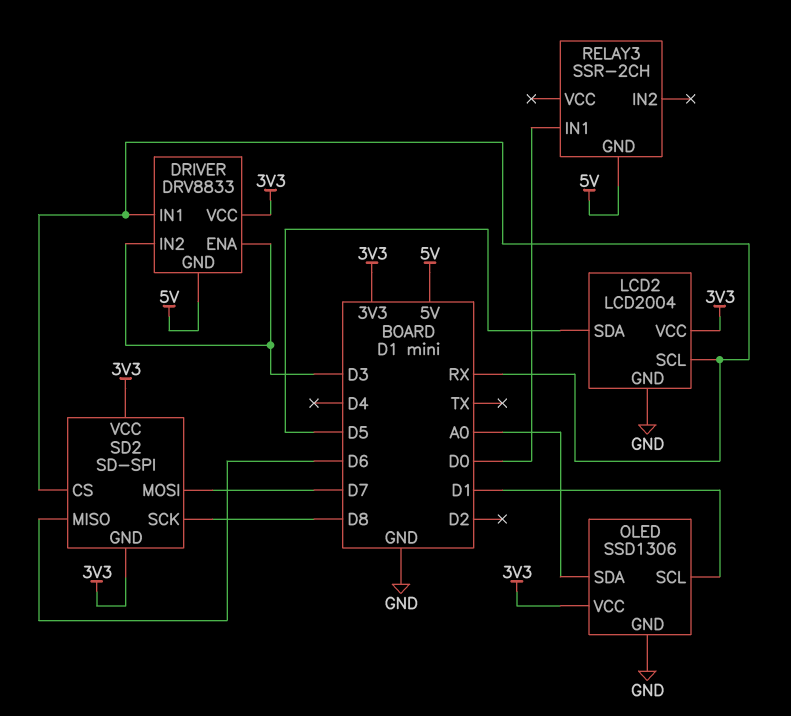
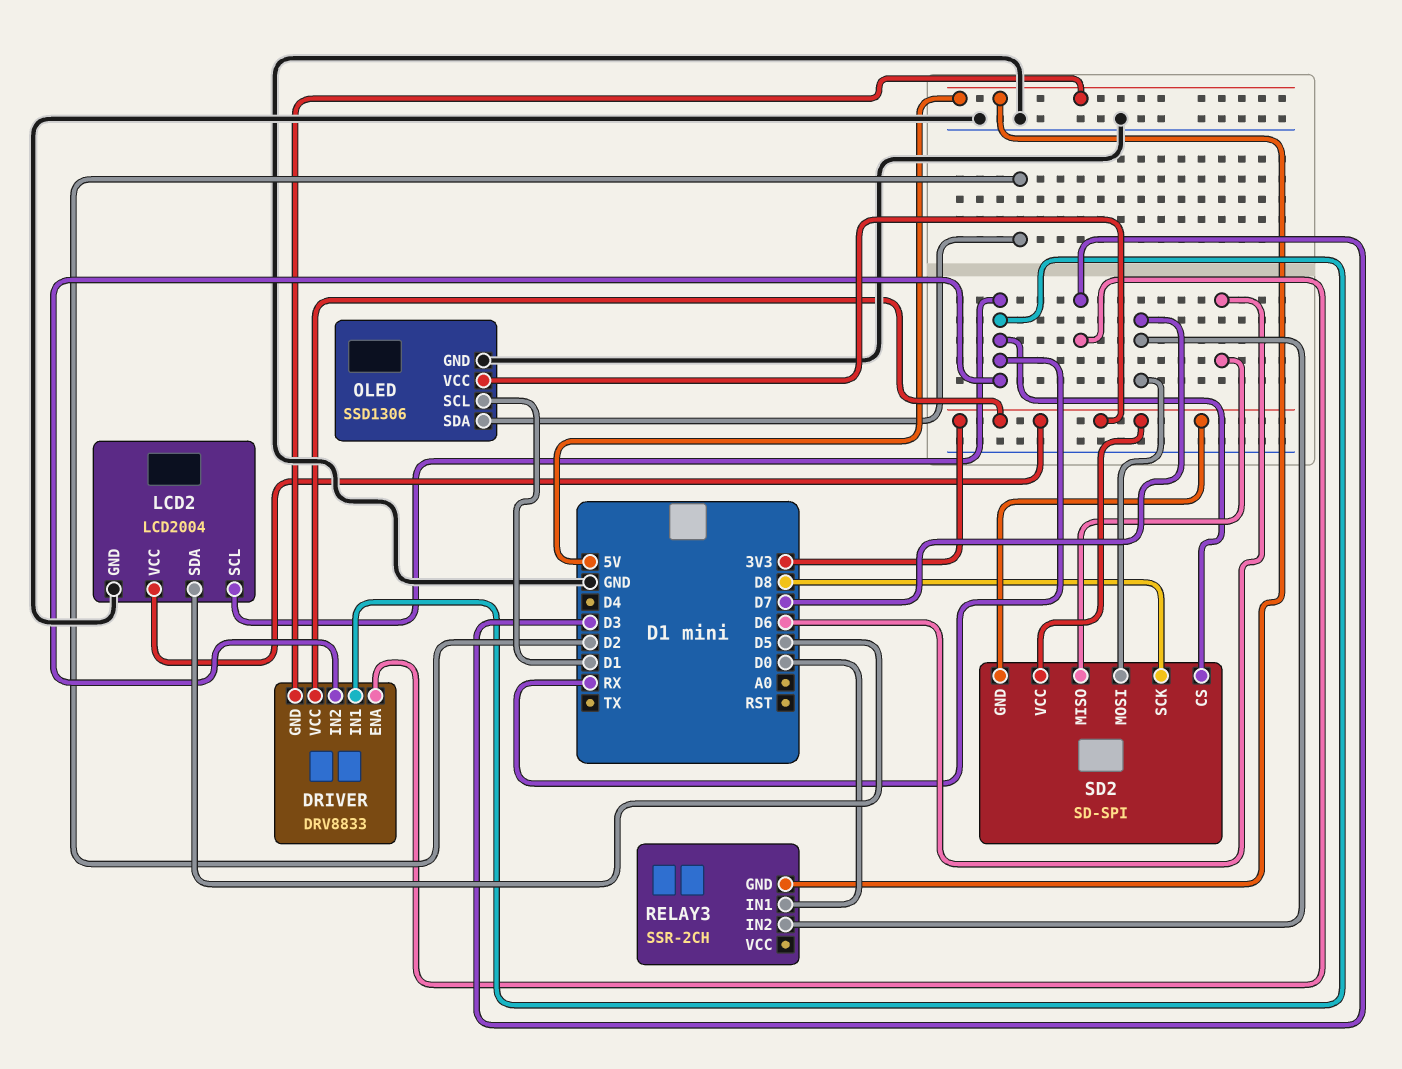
DRIVER pin IN2: D3 -> RX
OLED pin SDA: A0 -> D2
RELAY3 pin IN2: none -> D7

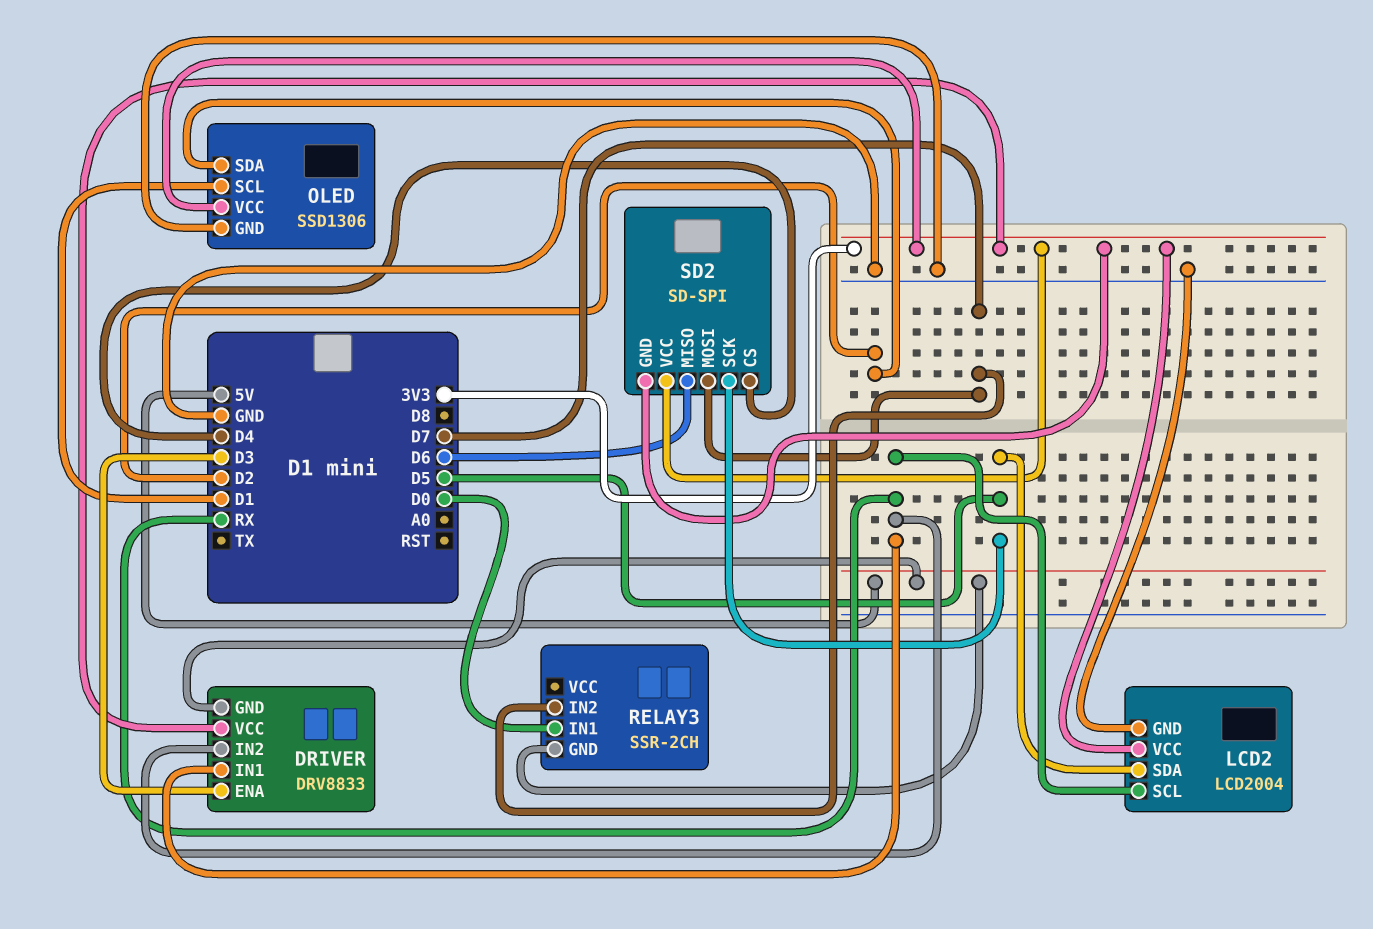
SD2 pin CS: RX -> D4
SD2 pin SCK: D8 -> D5

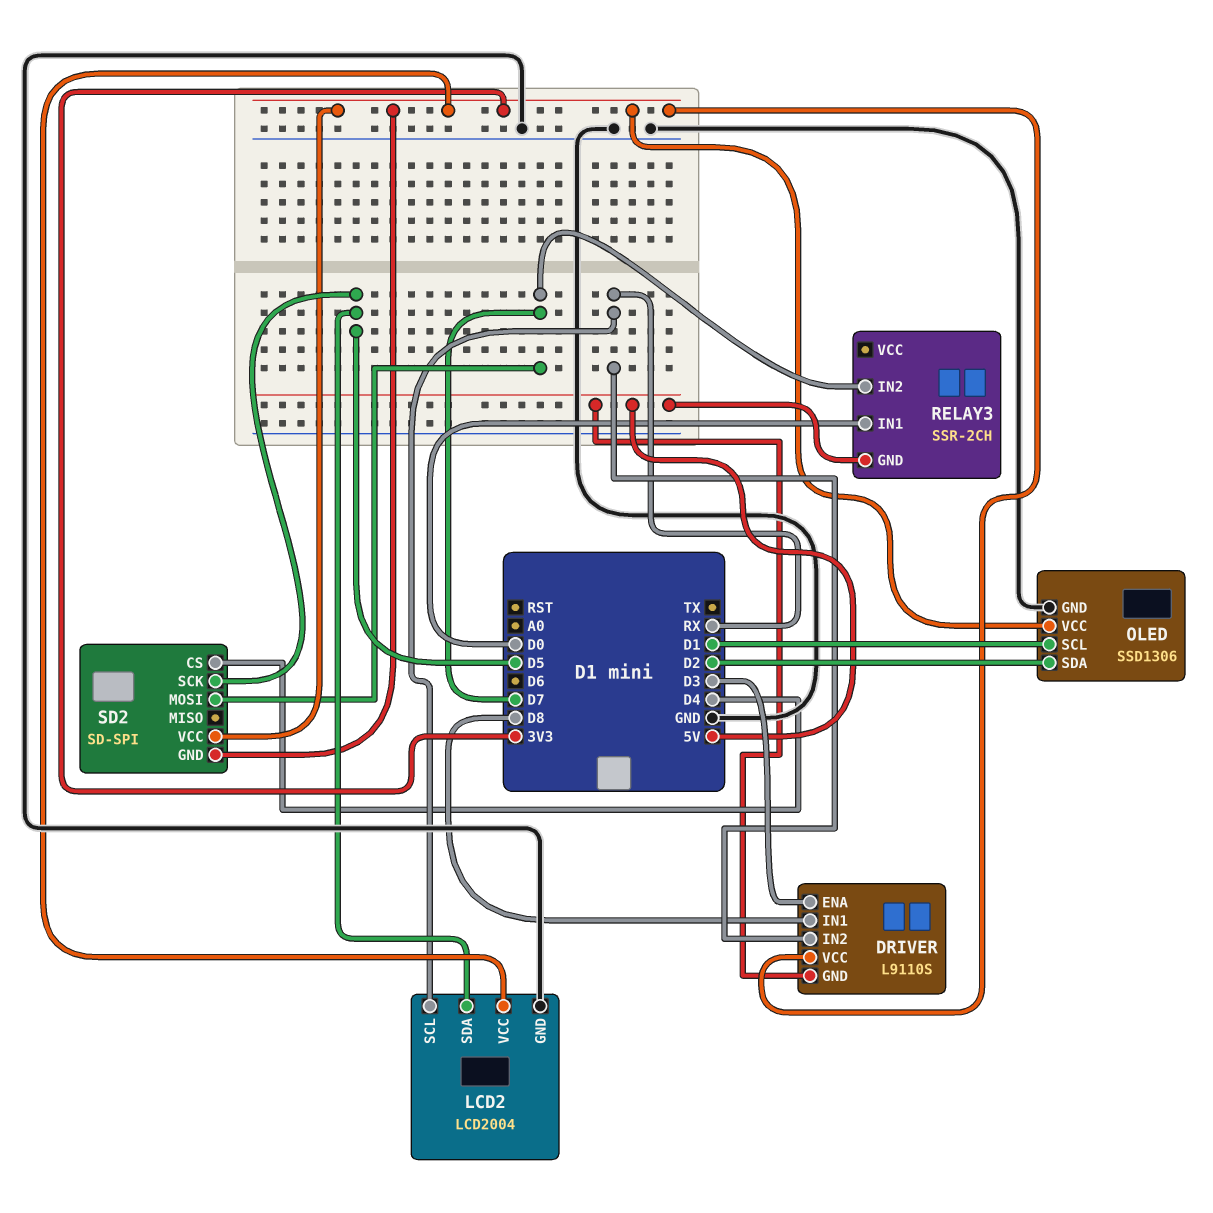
DRIVER: DRV8833 -> L9110S
DRIVER pin IN1: RX -> D8
SD2 pin MISO: D6 -> none

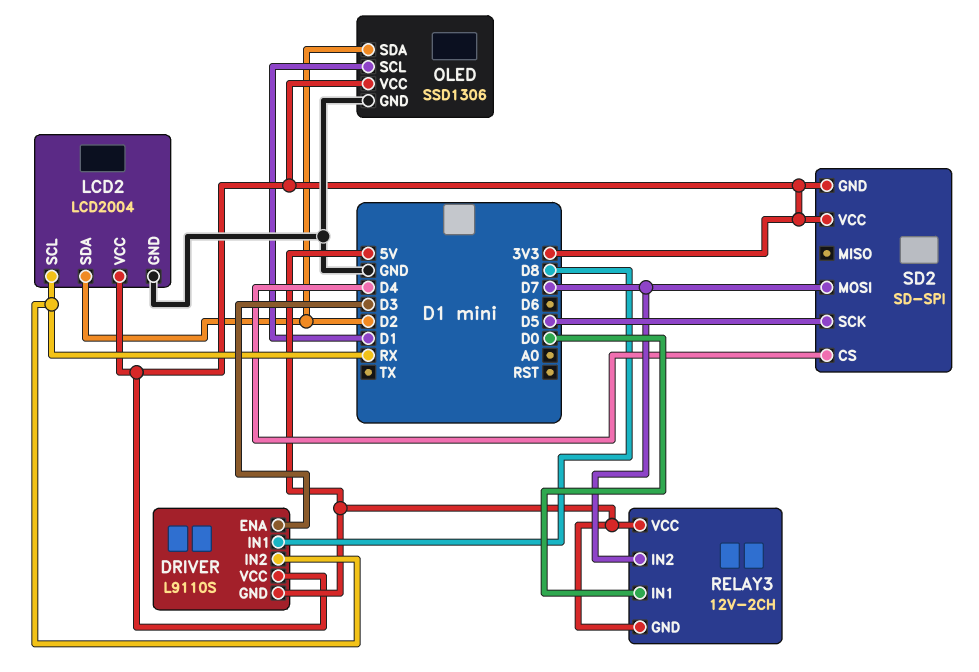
LCD2 pin SDA: D5 -> D2
RELAY3: SSR-2CH -> 12V-2CH
RELAY3 pin VCC: none -> 5V

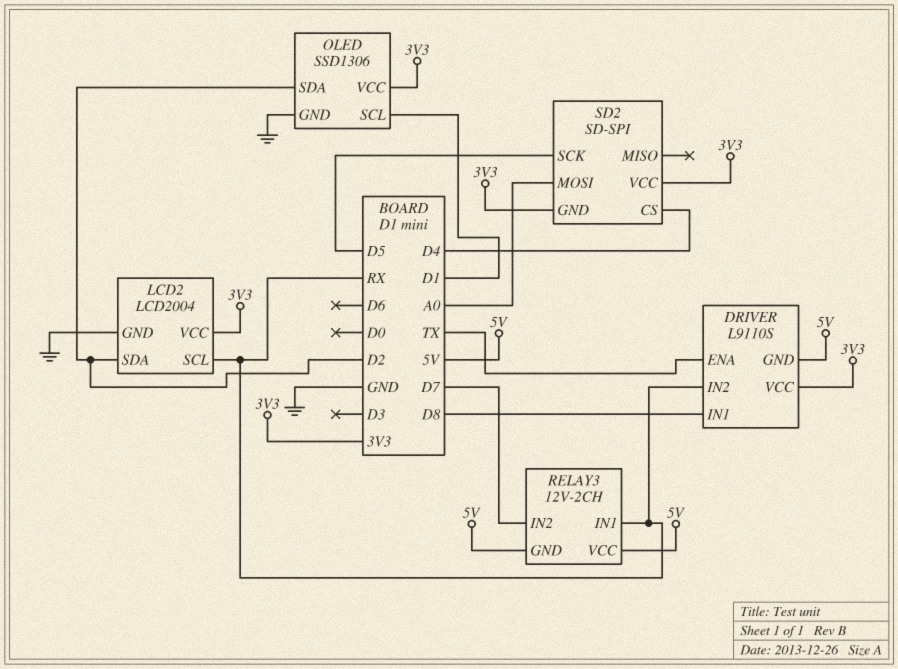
DRIVER pin ENA: D3 -> TX
RELAY3 pin IN1: D0 -> RX
SD2 pin MOSI: D7 -> A0

